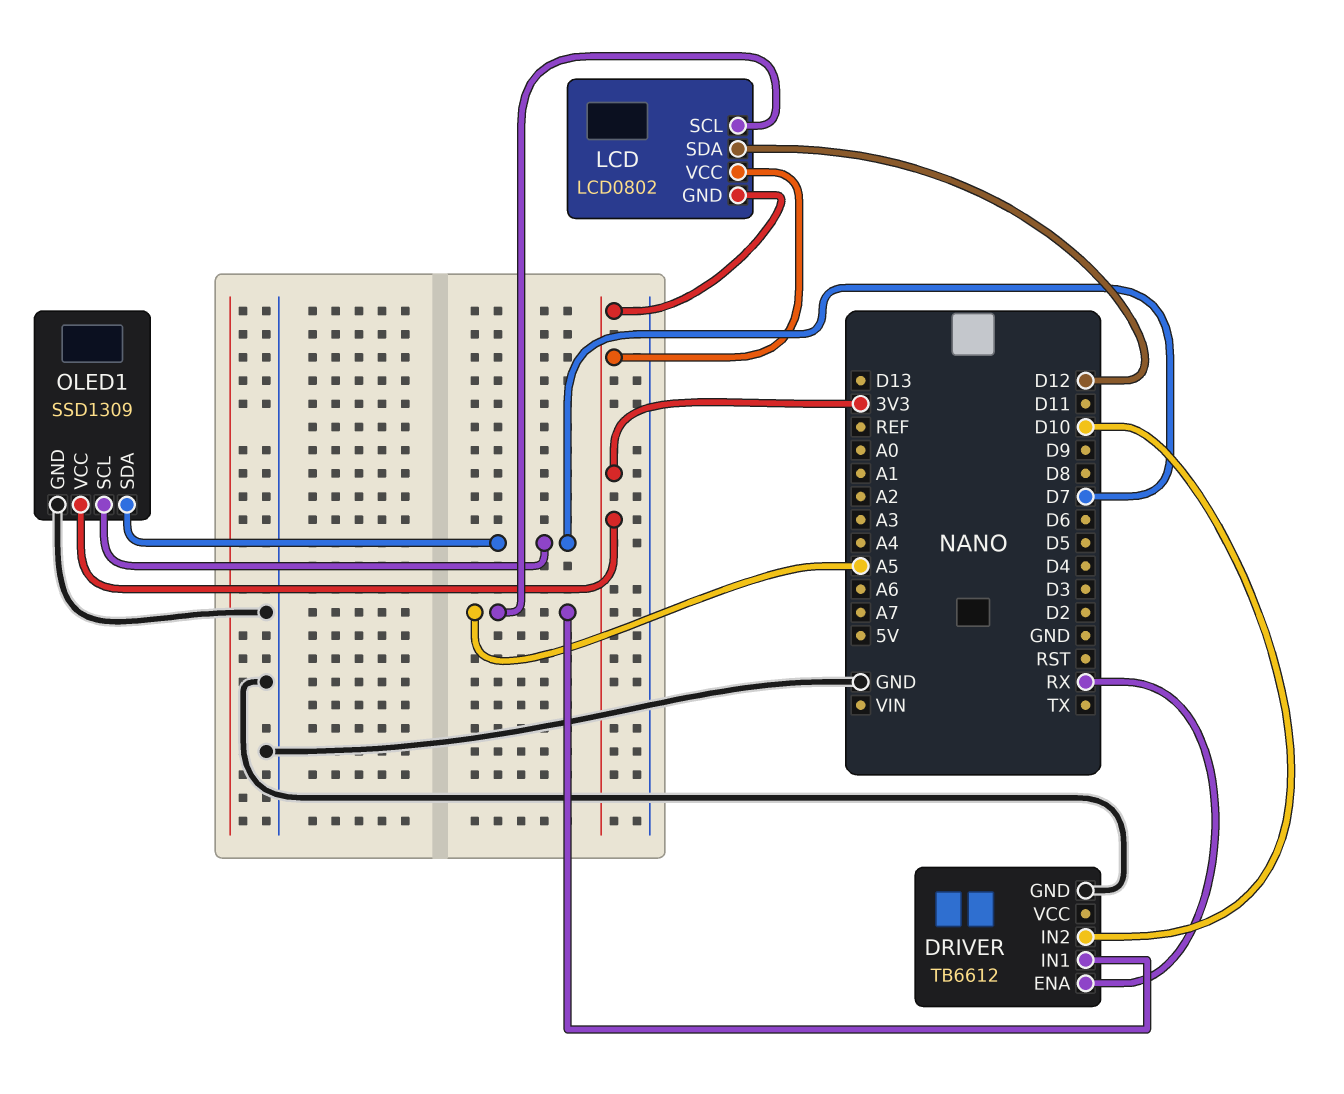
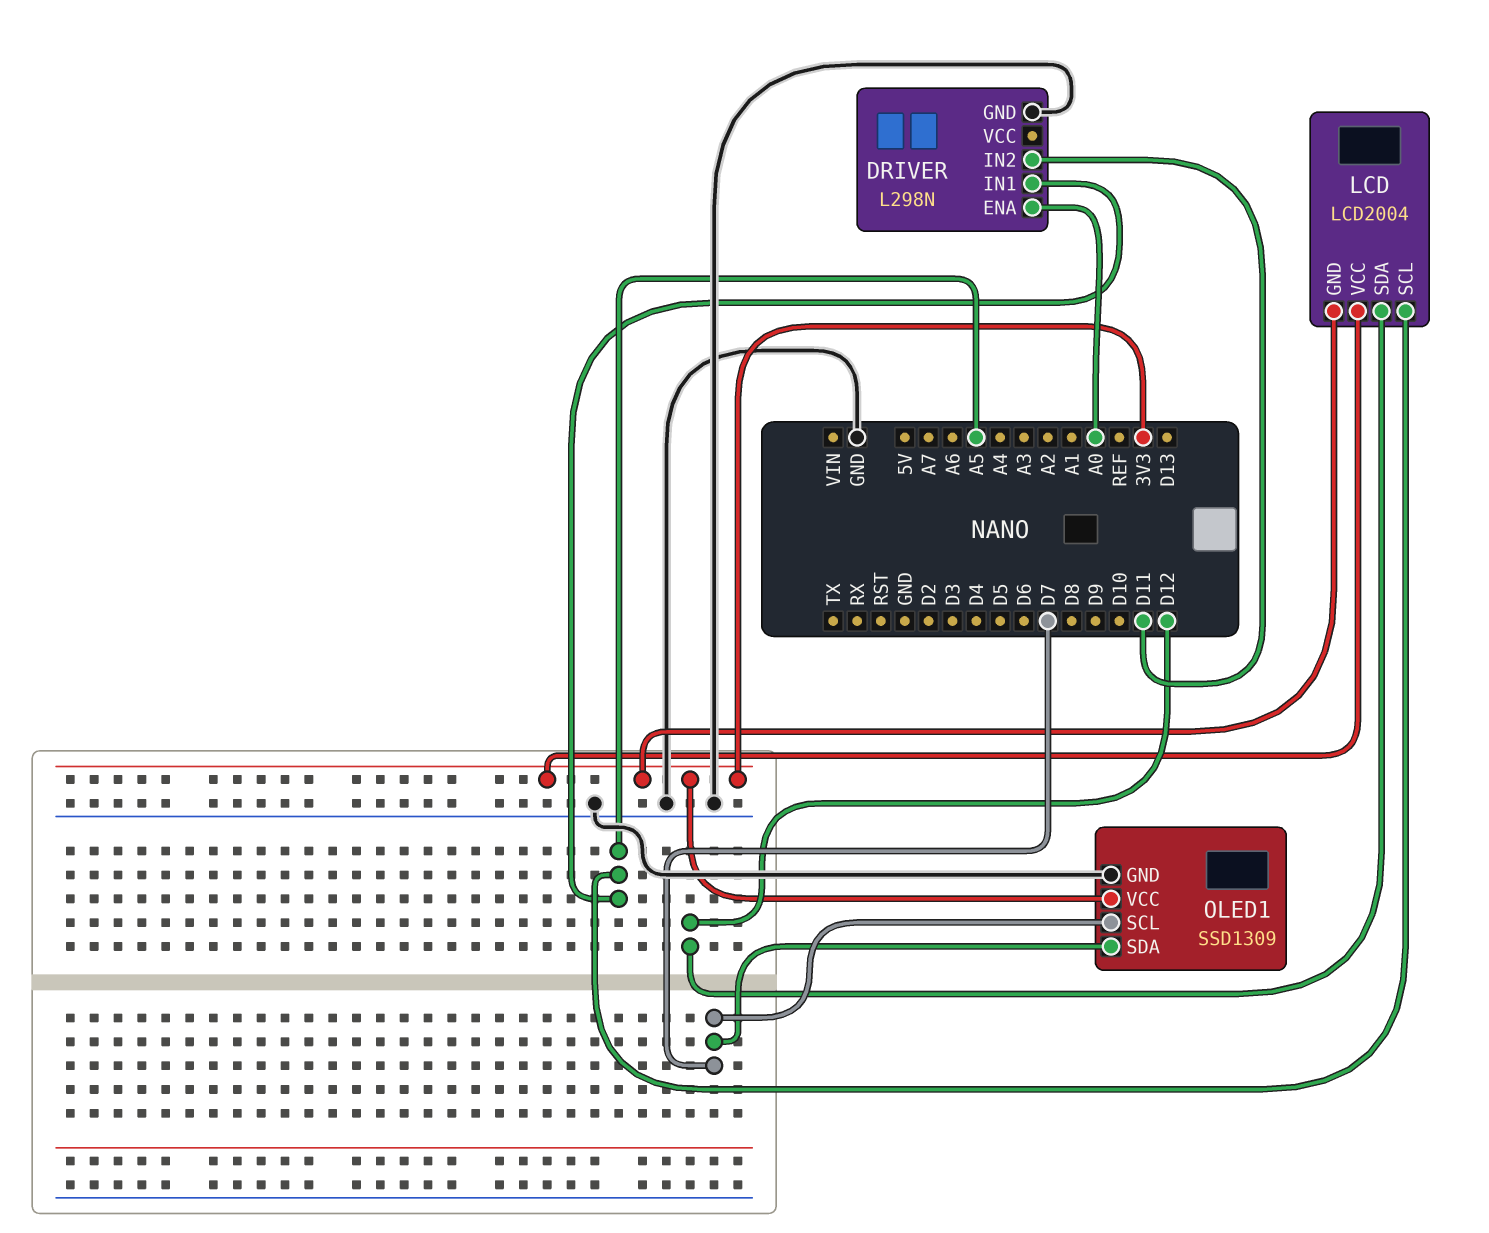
DRIVER: TB6612 -> L298N
DRIVER pin ENA: RX -> A0
DRIVER pin IN2: D10 -> D11
LCD: LCD0802 -> LCD2004

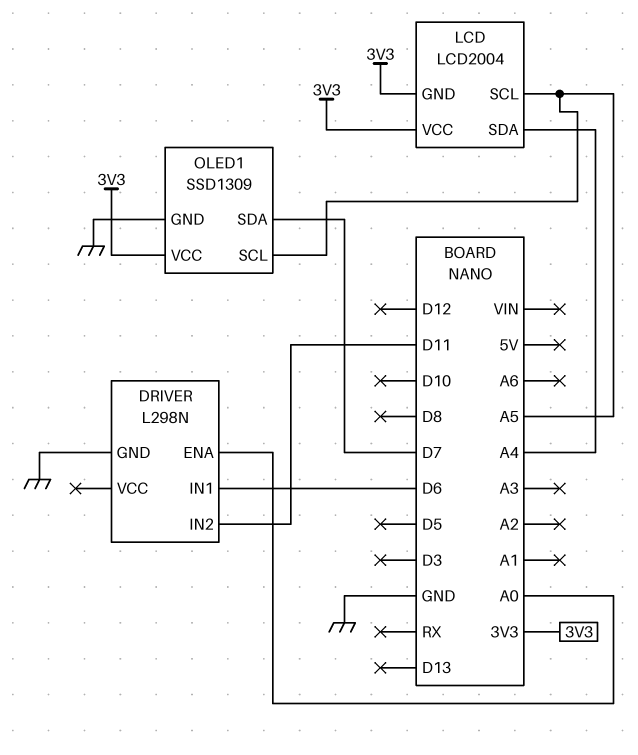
DRIVER pin IN1: A5 -> D6
LCD pin SDA: D12 -> A4
OLED1 pin SCL: D7 -> A5

